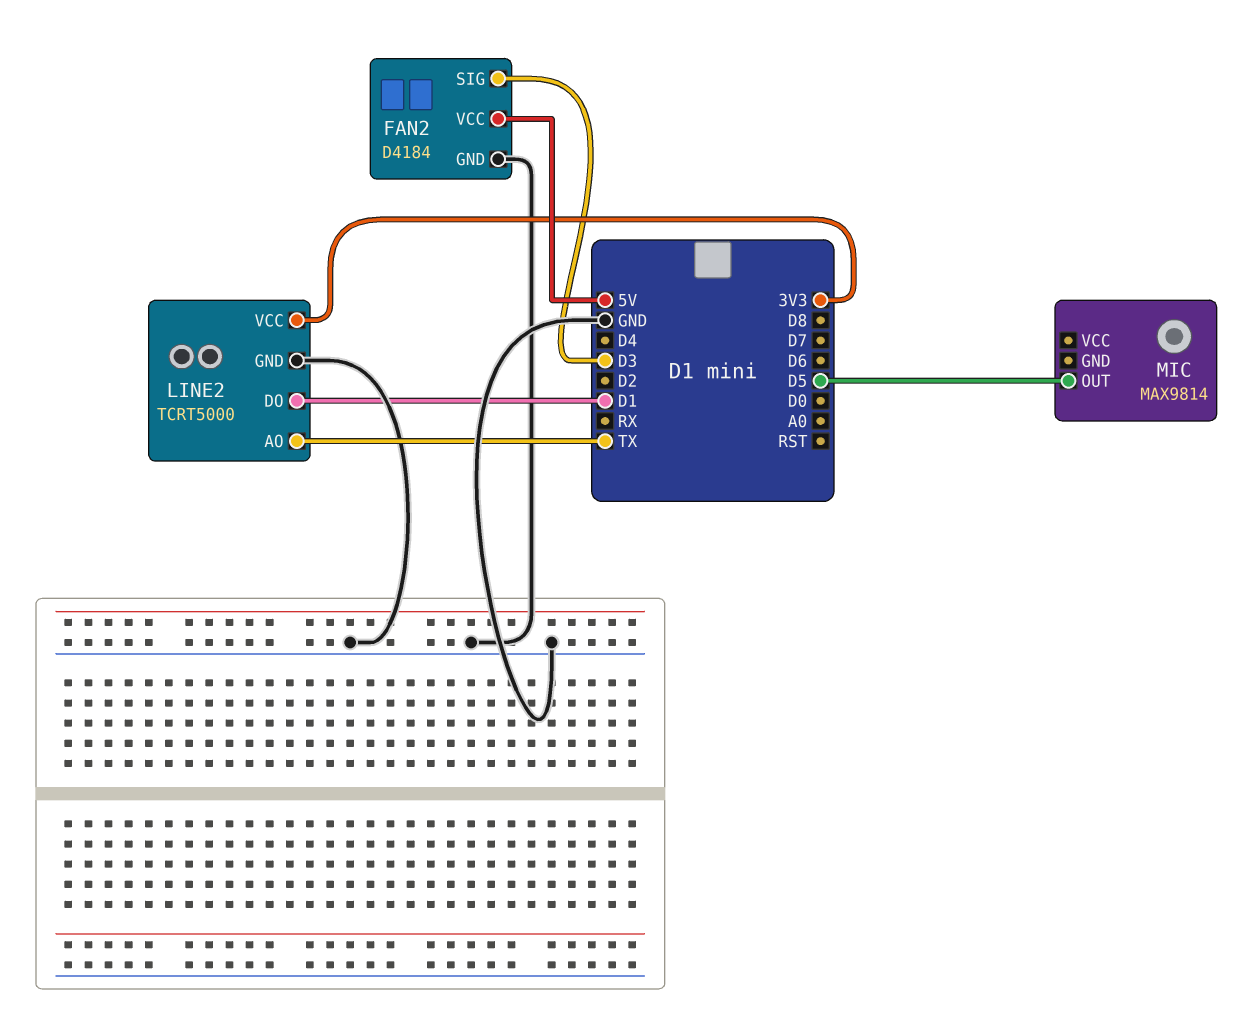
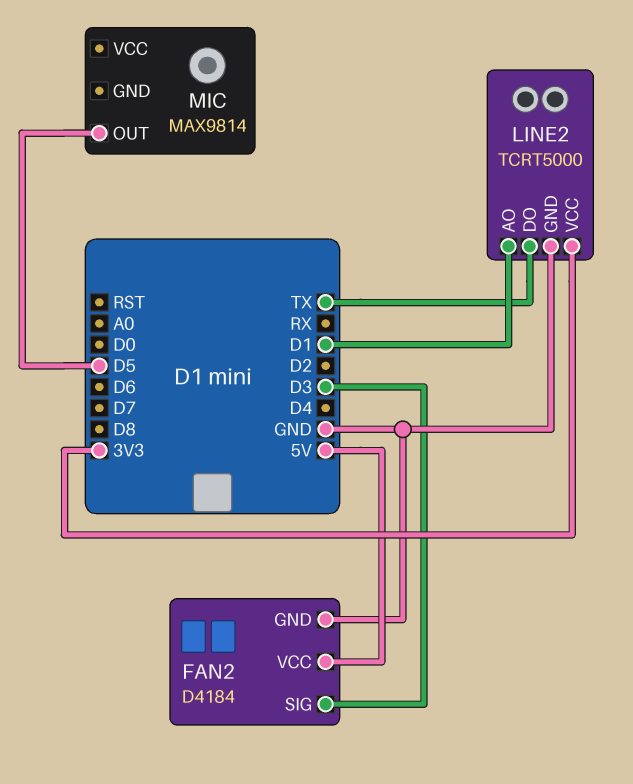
LINE2 pin AO: TX -> D1
LINE2 pin DO: D1 -> TX

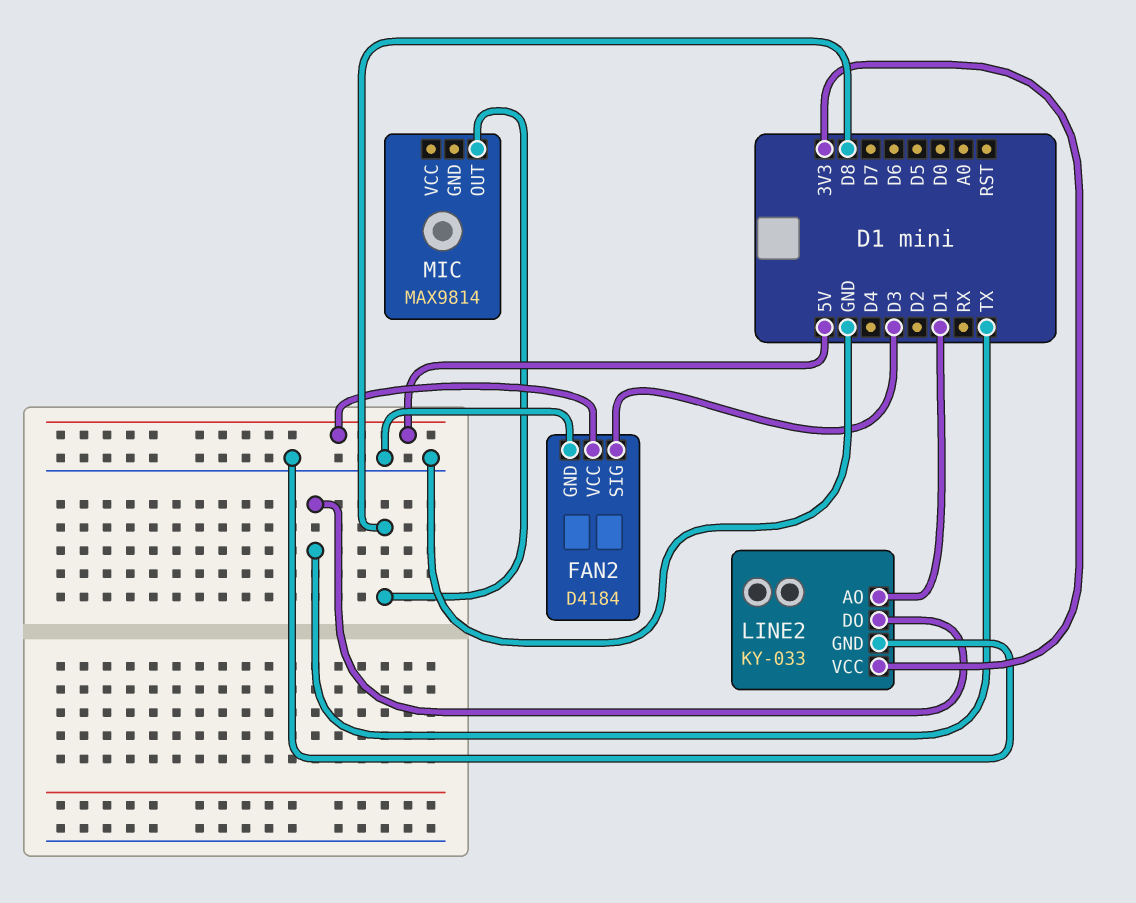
LINE2: TCRT5000 -> KY-033
MIC pin OUT: D5 -> D8

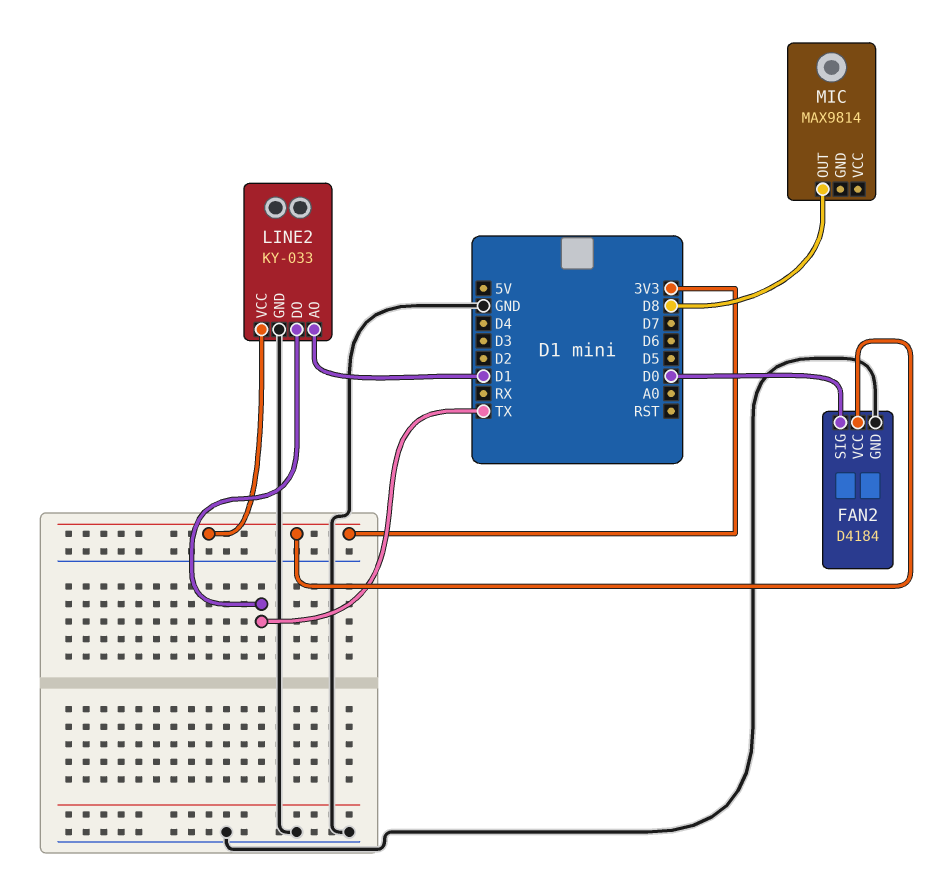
FAN2 pin SIG: D3 -> D0
FAN2 pin VCC: 5V -> 3V3

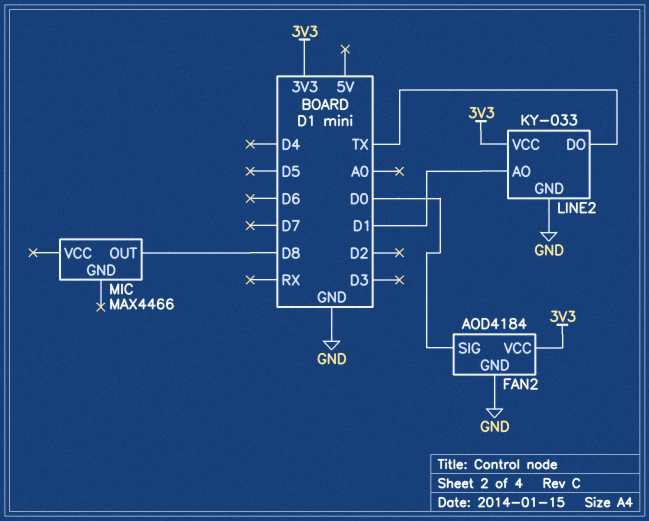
FAN2: D4184 -> AOD4184
MIC: MAX9814 -> MAX4466

